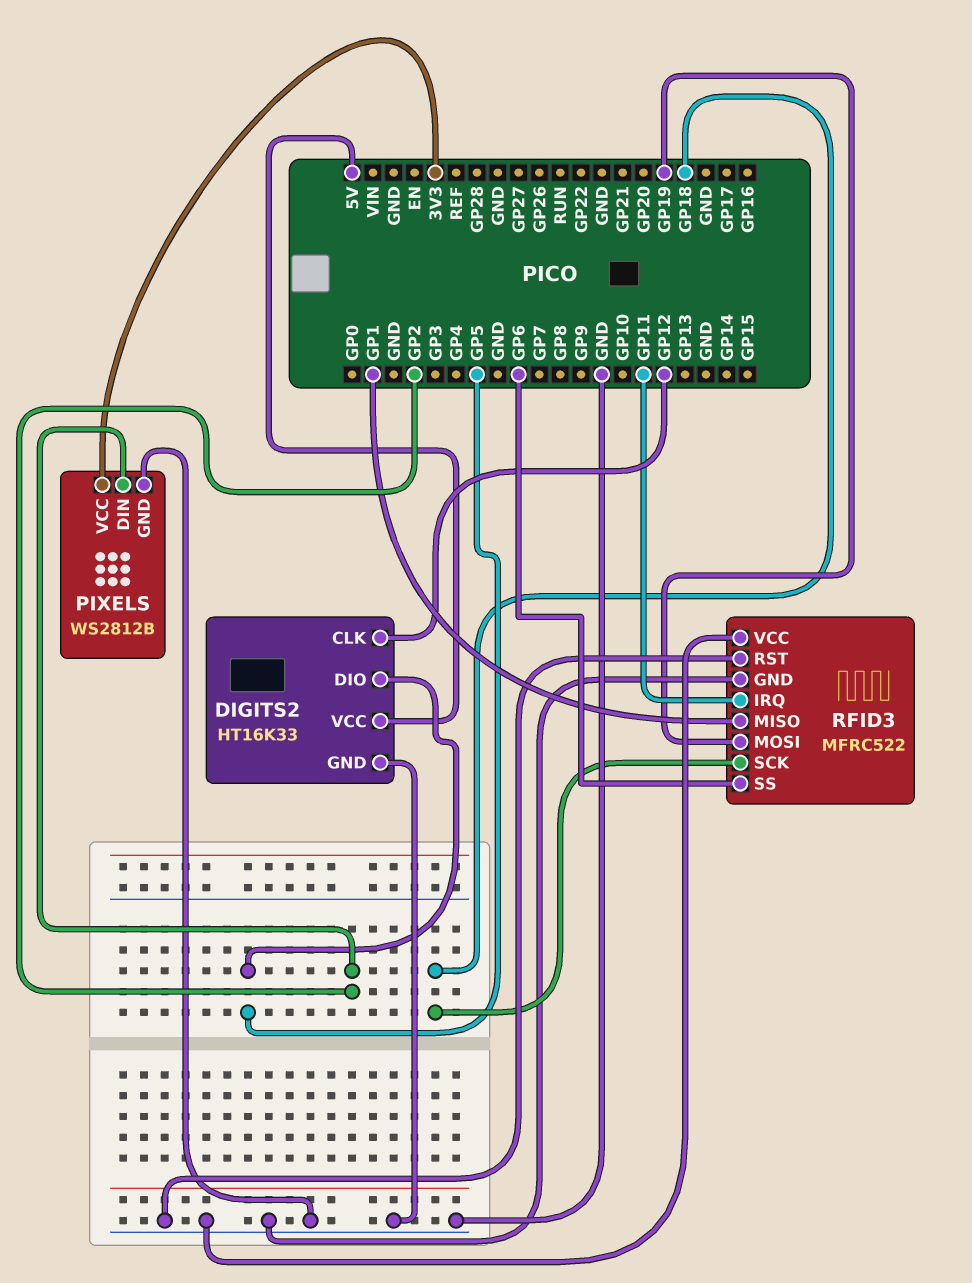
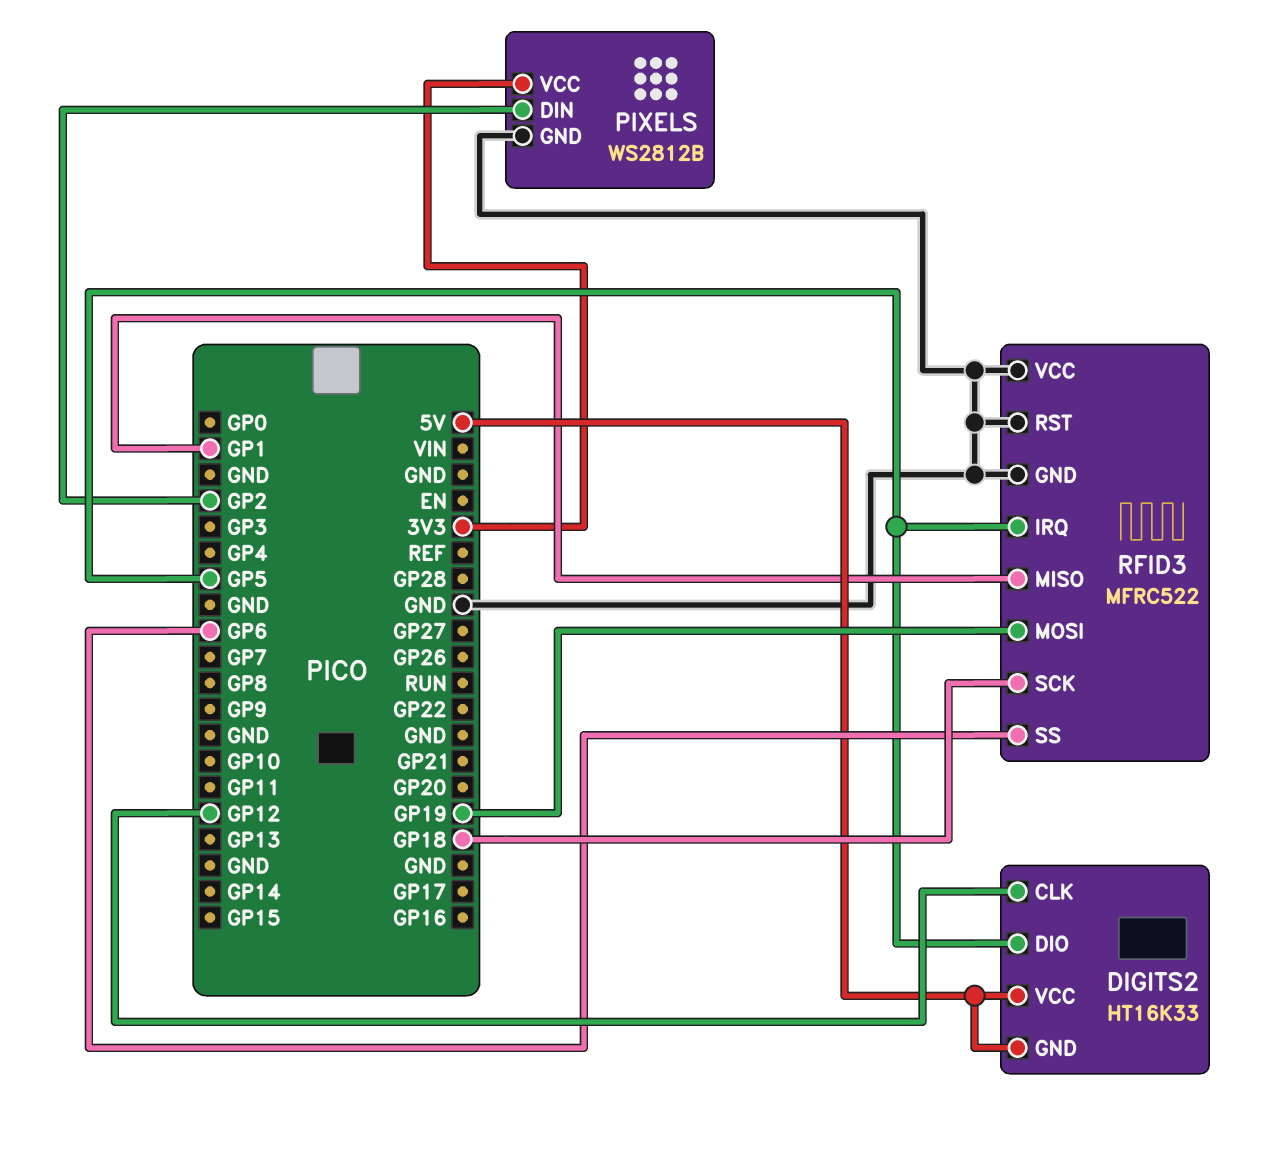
DIGITS2 pin GND: GND -> 5V
RFID3 pin IRQ: GP11 -> GP5

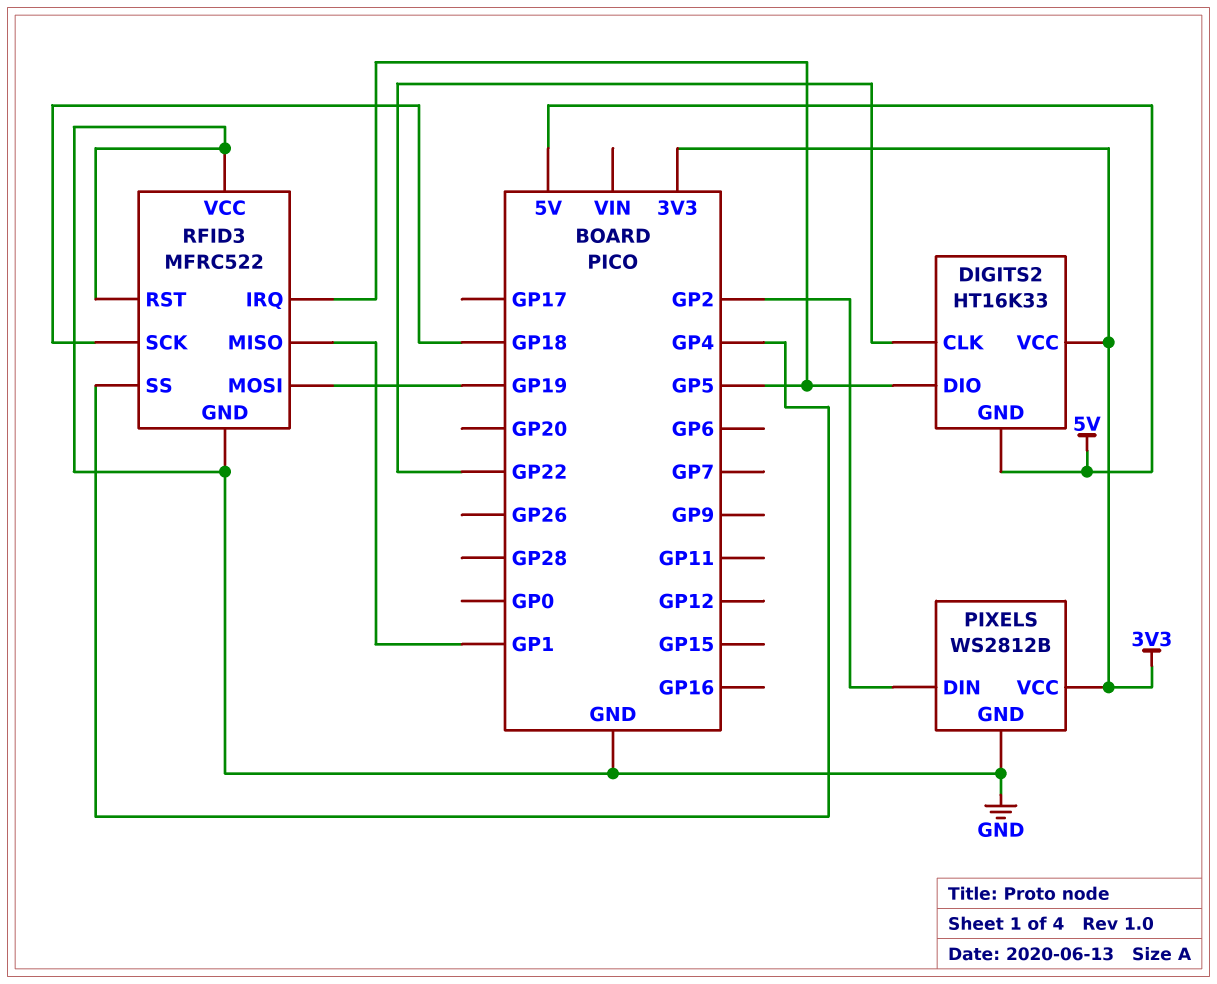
DIGITS2 pin CLK: GP12 -> GP22
DIGITS2 pin VCC: 5V -> 3V3
RFID3 pin SS: GP6 -> GP4

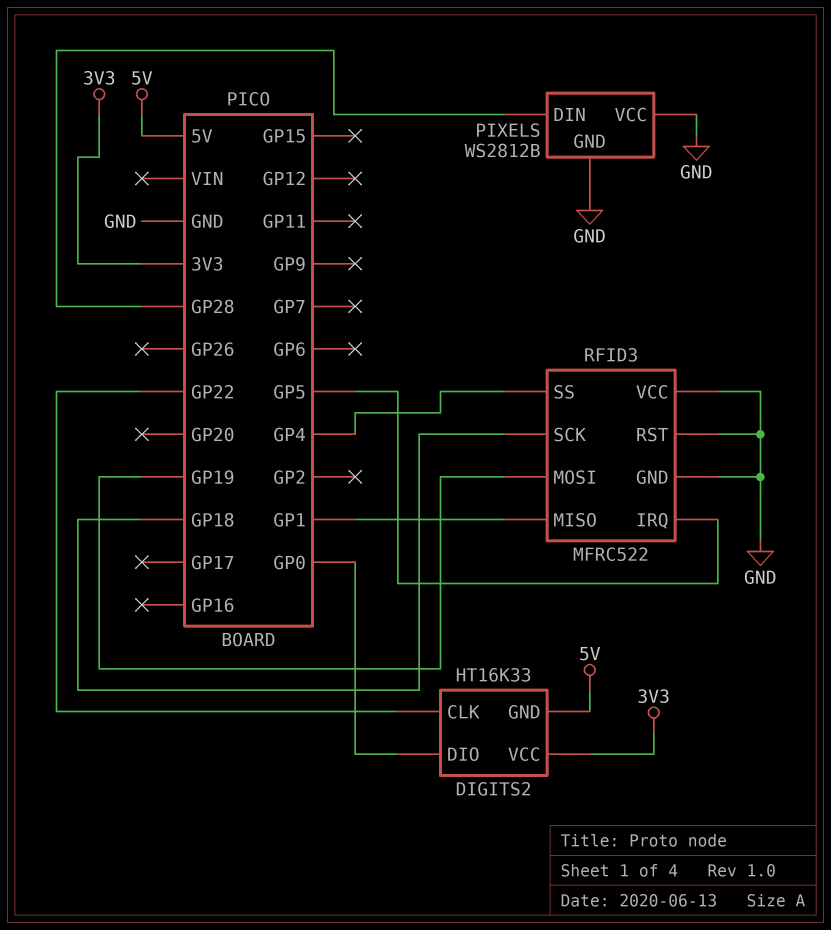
DIGITS2 pin DIO: GP5 -> GP0
PIXELS pin DIN: GP2 -> GP28
PIXELS pin VCC: 3V3 -> GND

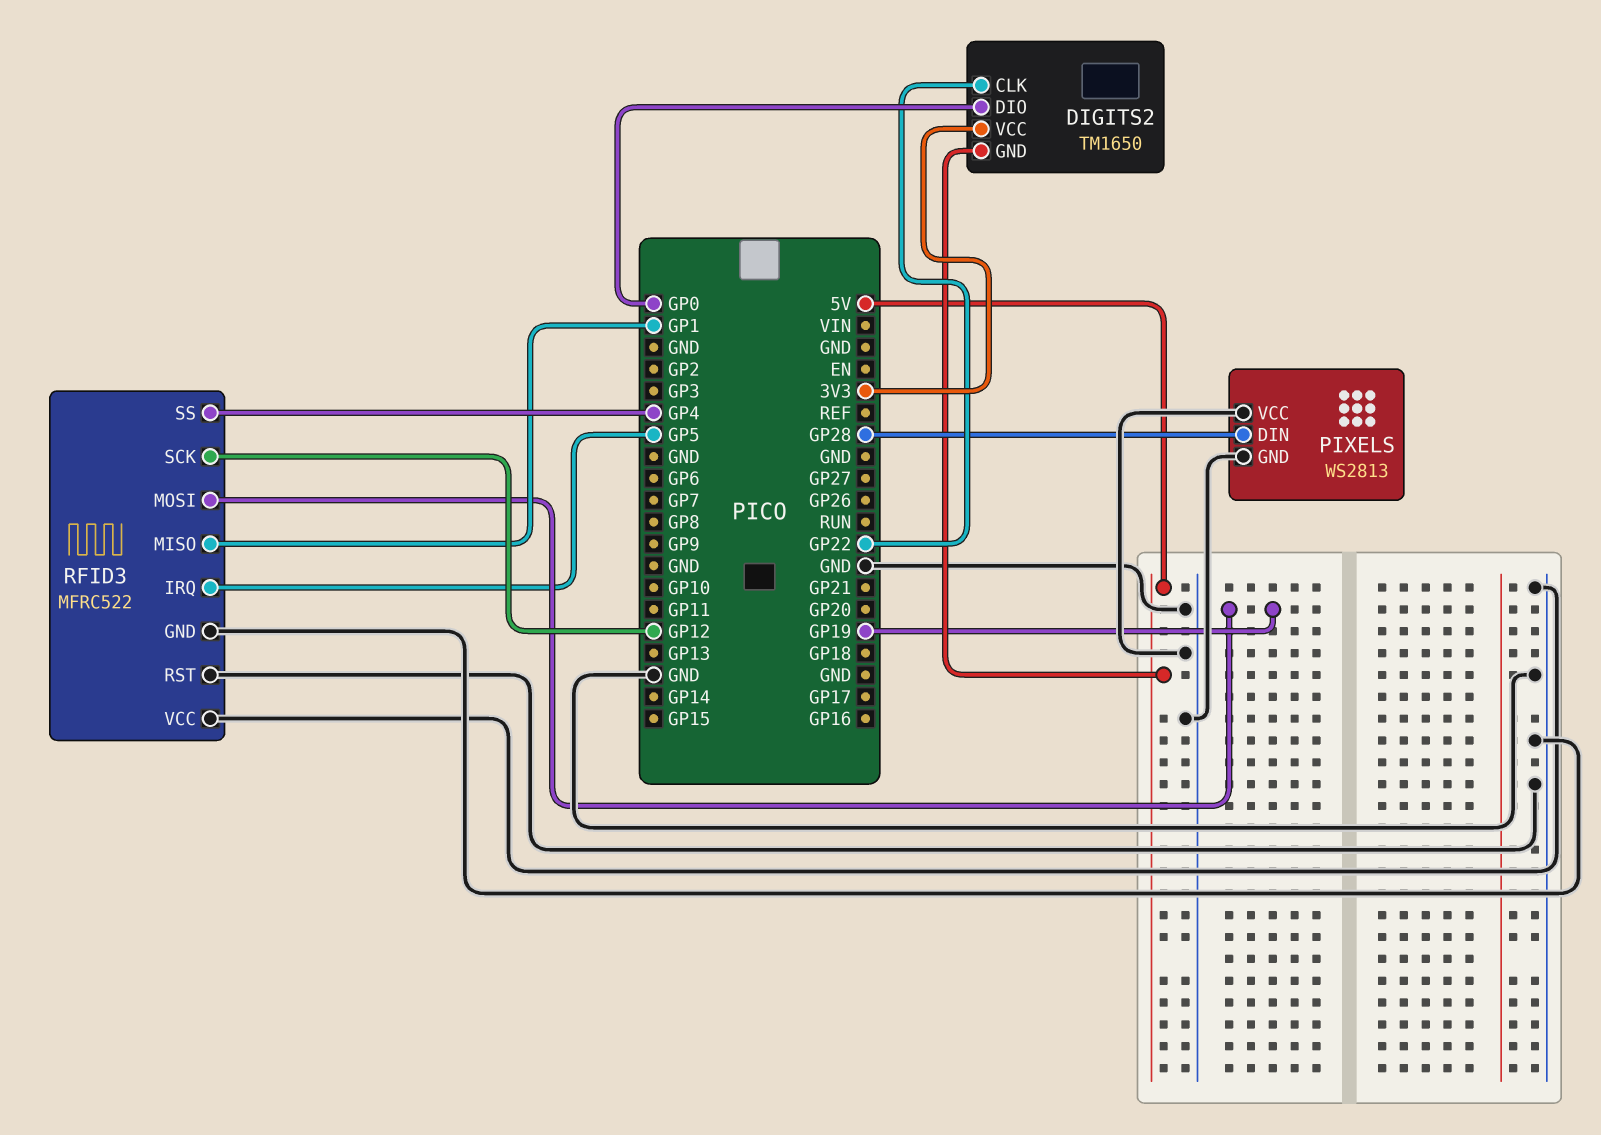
DIGITS2: HT16K33 -> TM1650
PIXELS: WS2812B -> WS2813
RFID3 pin SCK: GP18 -> GP12

